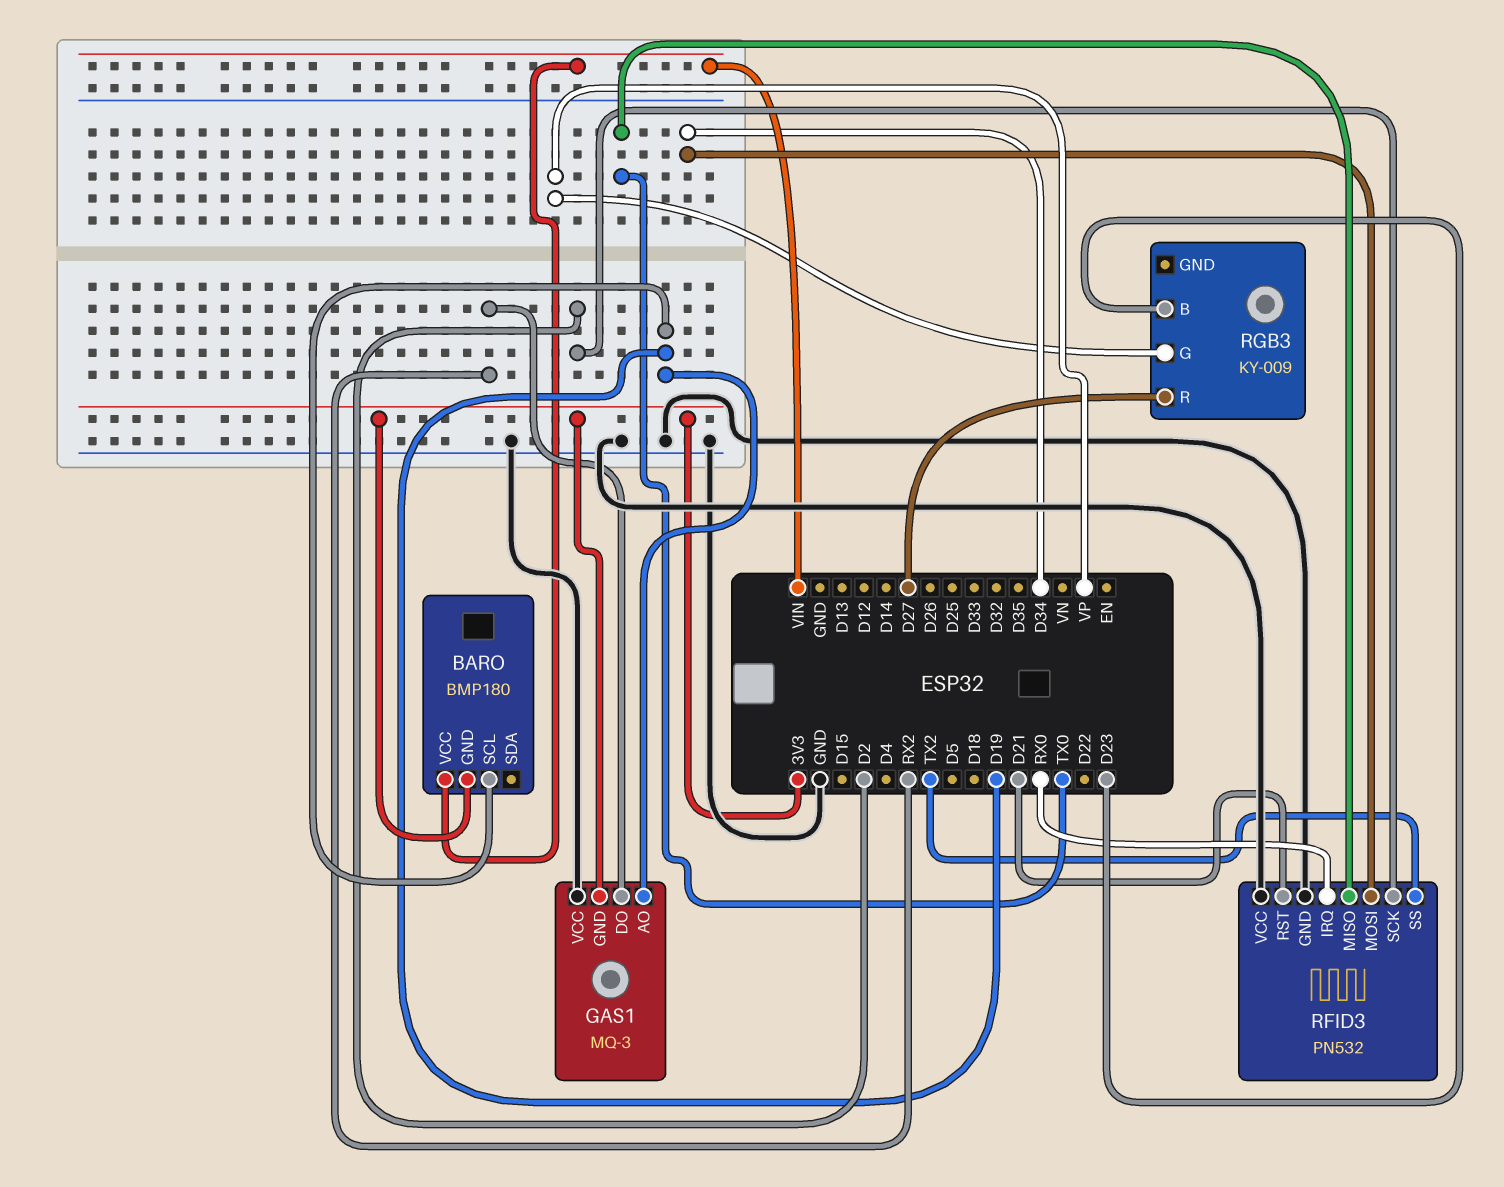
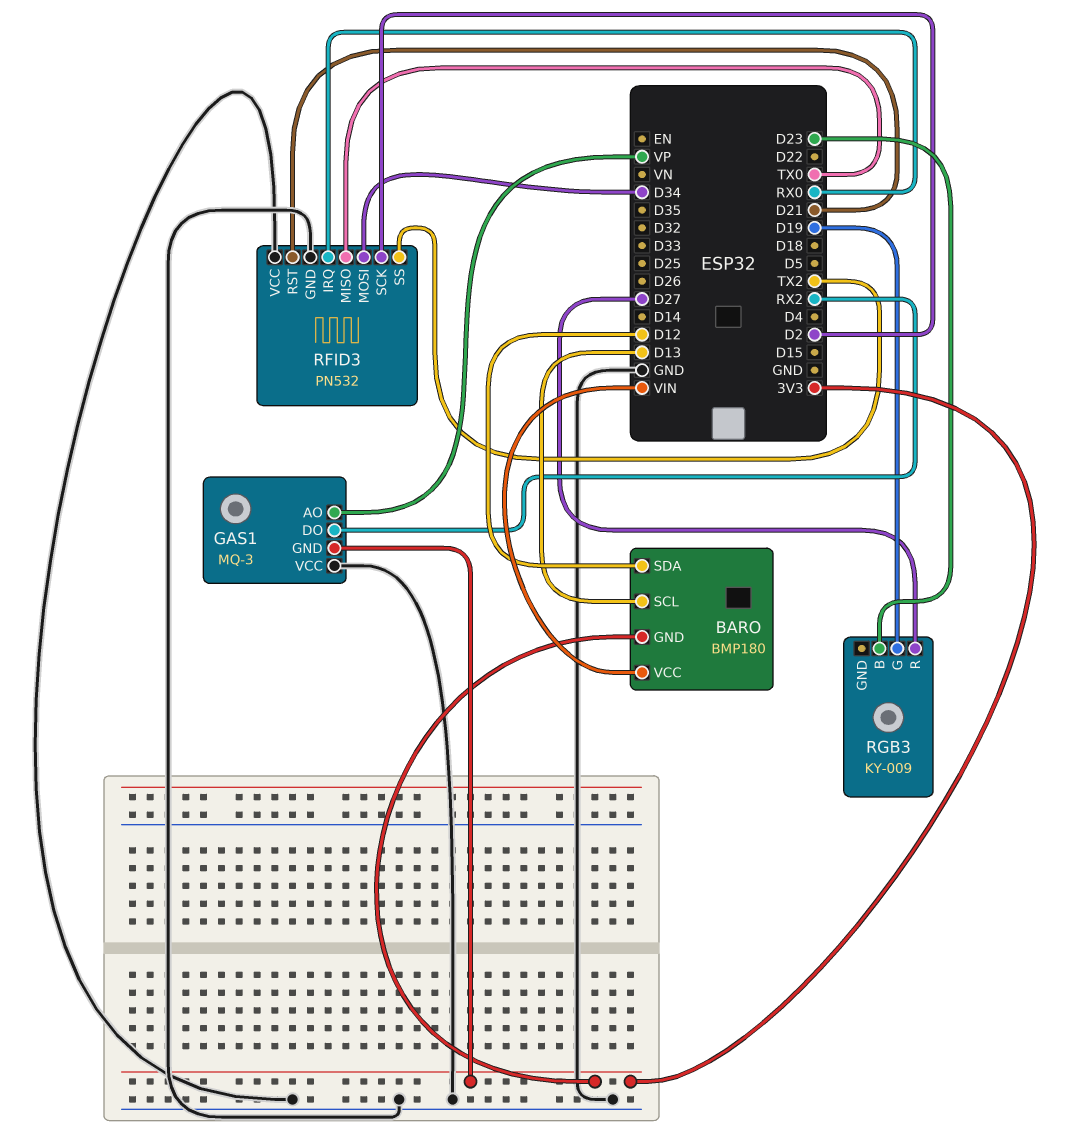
BARO pin SCL: D19 -> D13
BARO pin SDA: none -> D12
GAS1 pin AO: D19 -> VP
RGB3 pin G: VP -> D19

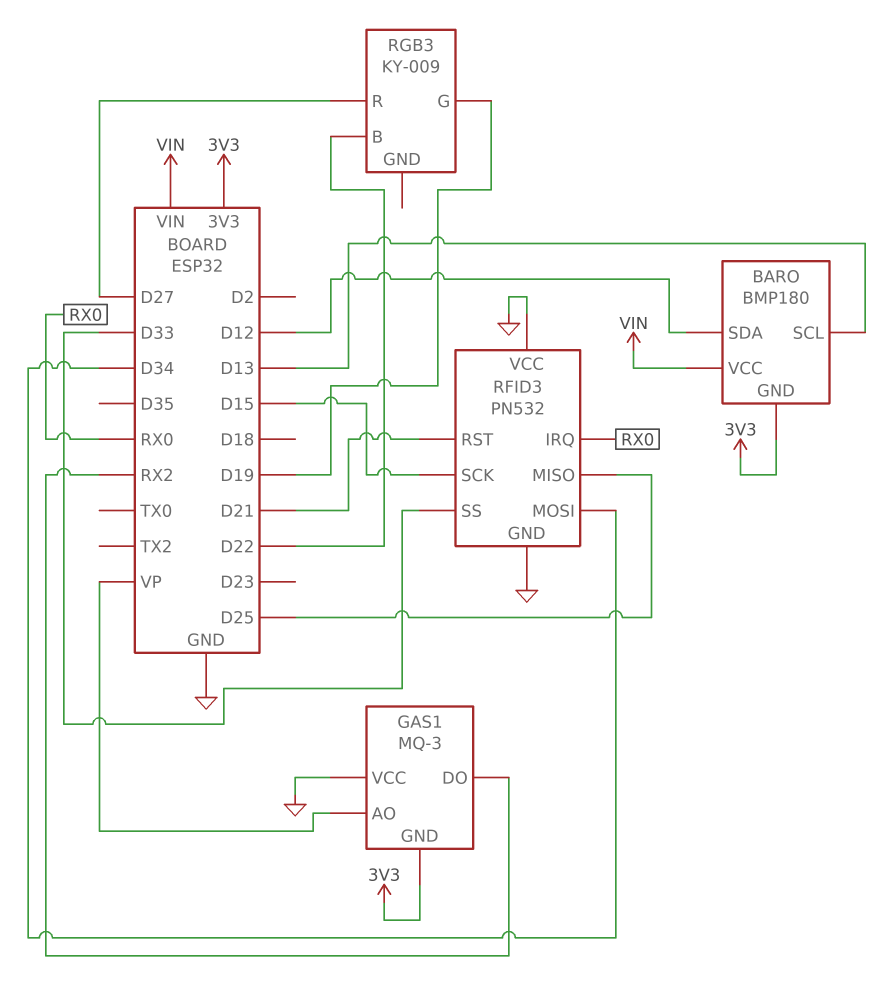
RFID3 pin MISO: TX0 -> D25
RFID3 pin SCK: D2 -> D15
RFID3 pin SS: TX2 -> D33
RGB3 pin B: D23 -> D22

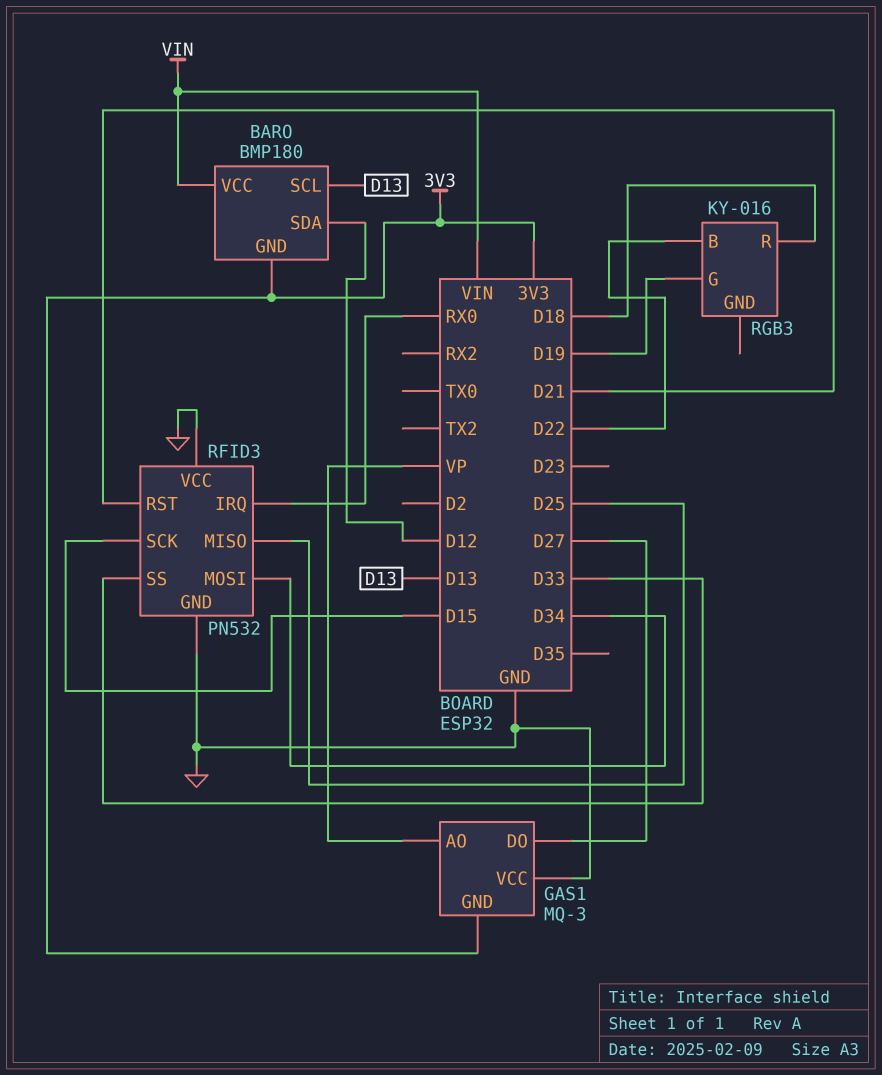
GAS1 pin DO: RX2 -> D27
RGB3: KY-009 -> KY-016
RGB3 pin R: D27 -> D18

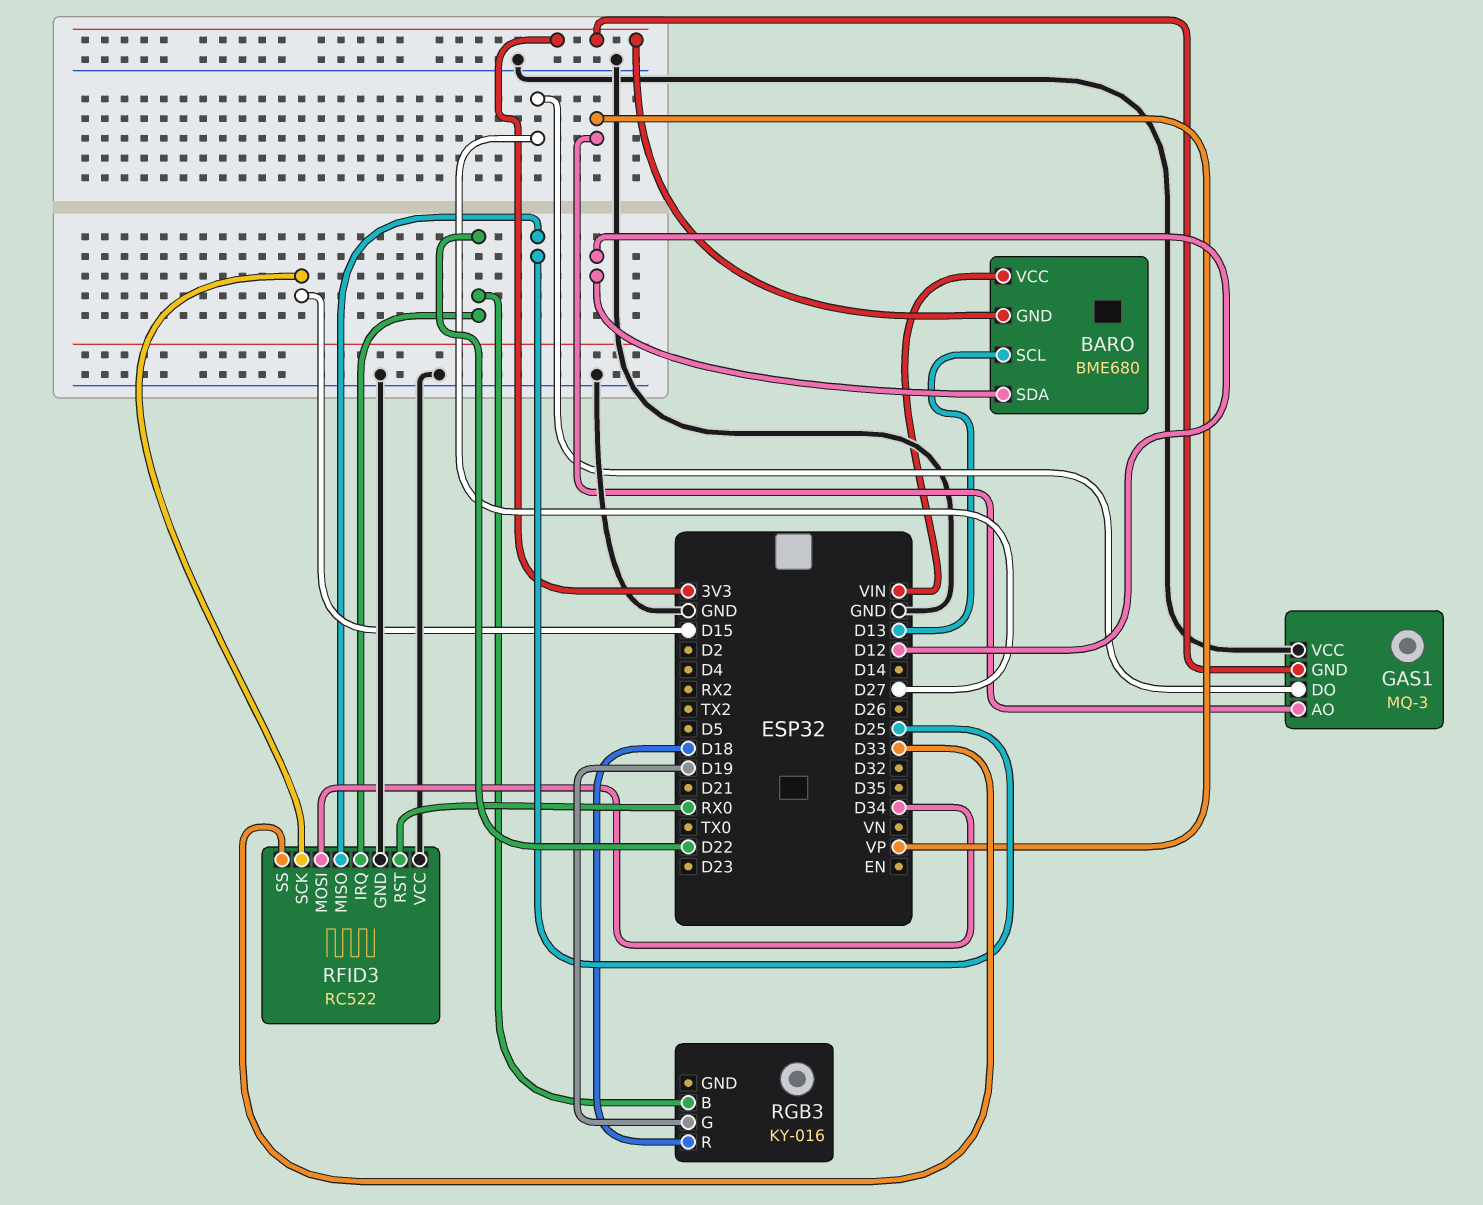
BARO: BMP180 -> BME680
RFID3: PN532 -> RC522
RFID3 pin IRQ: RX0 -> D22
RFID3 pin RST: D21 -> RX0

